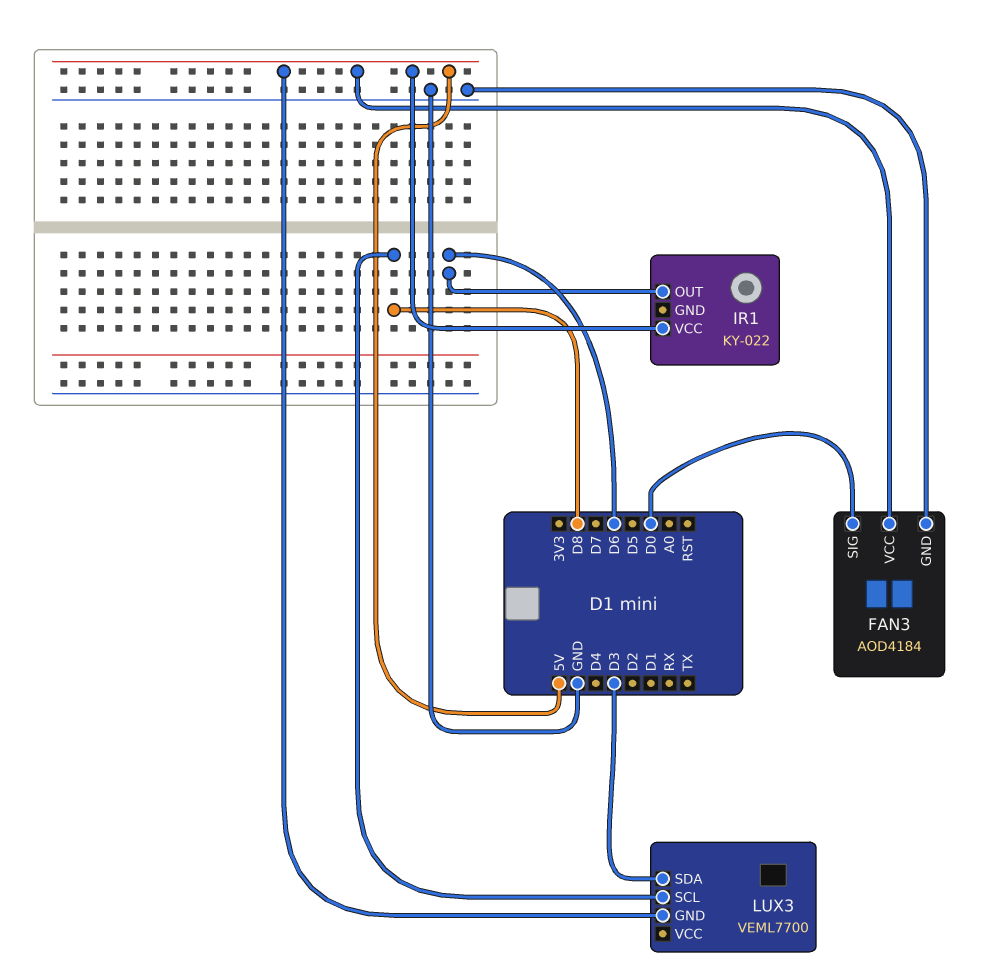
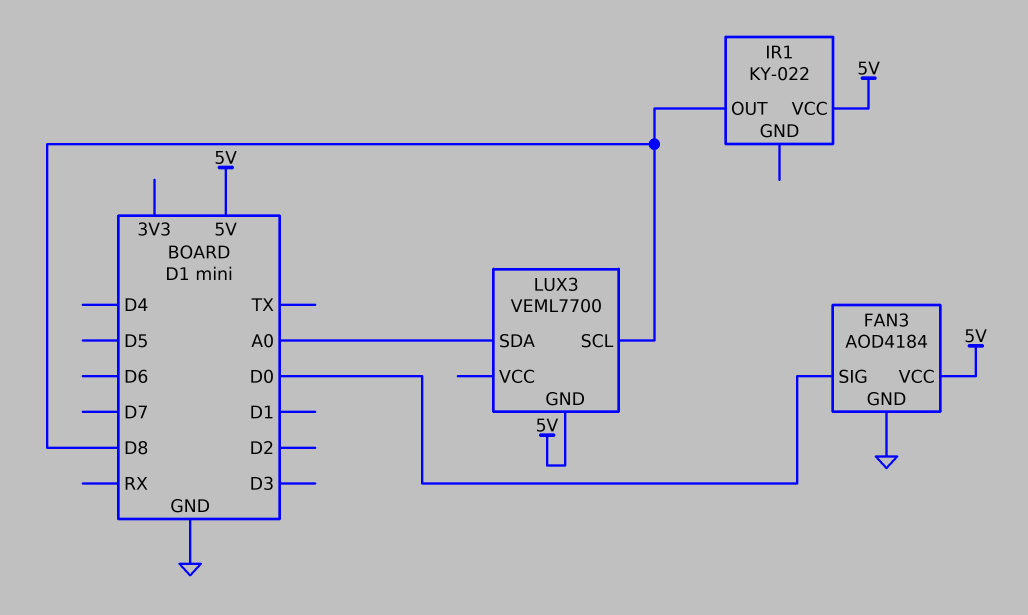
IR1 pin OUT: D6 -> D8
LUX3 pin SDA: D3 -> A0

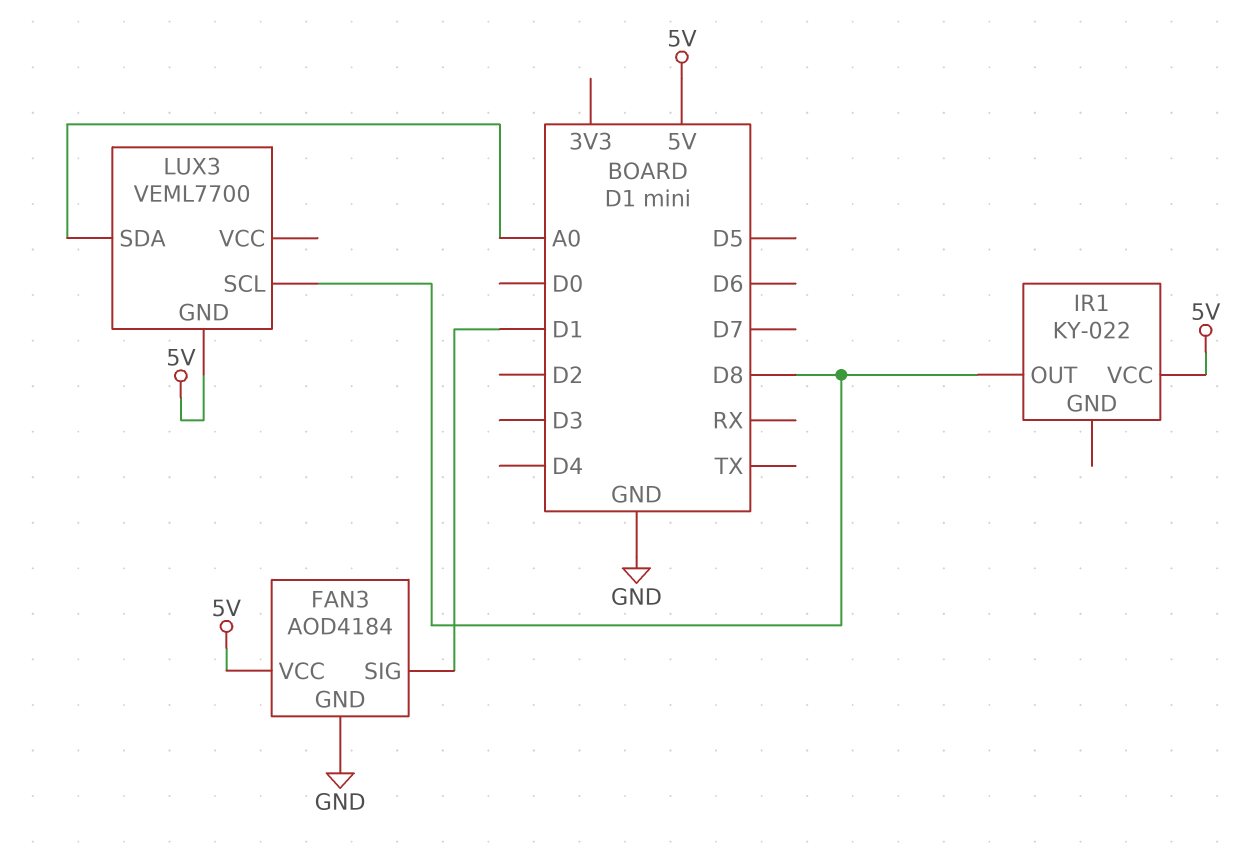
FAN3 pin SIG: D0 -> D1

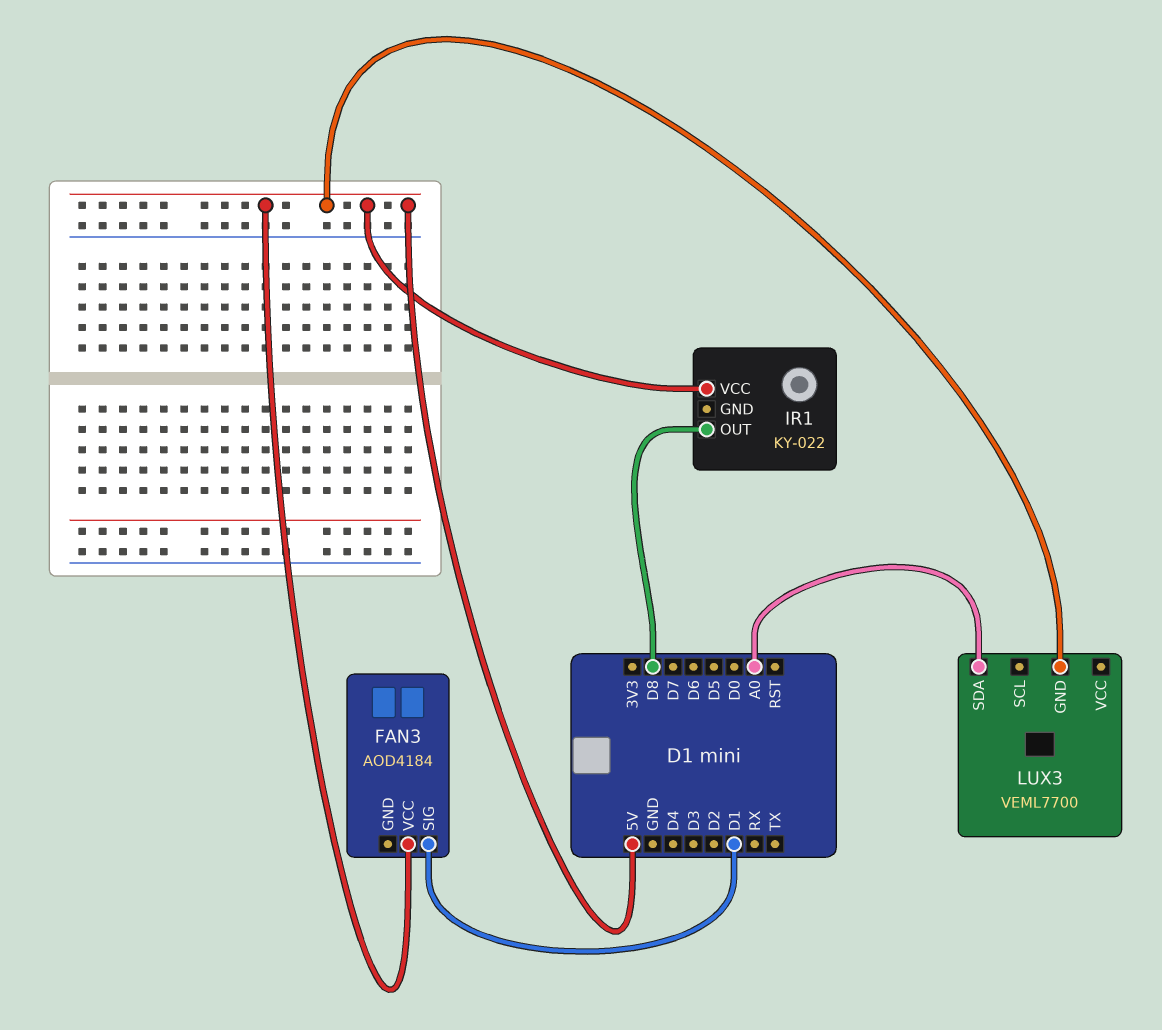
FAN3 pin GND: GND -> none
LUX3 pin SCL: D8 -> none

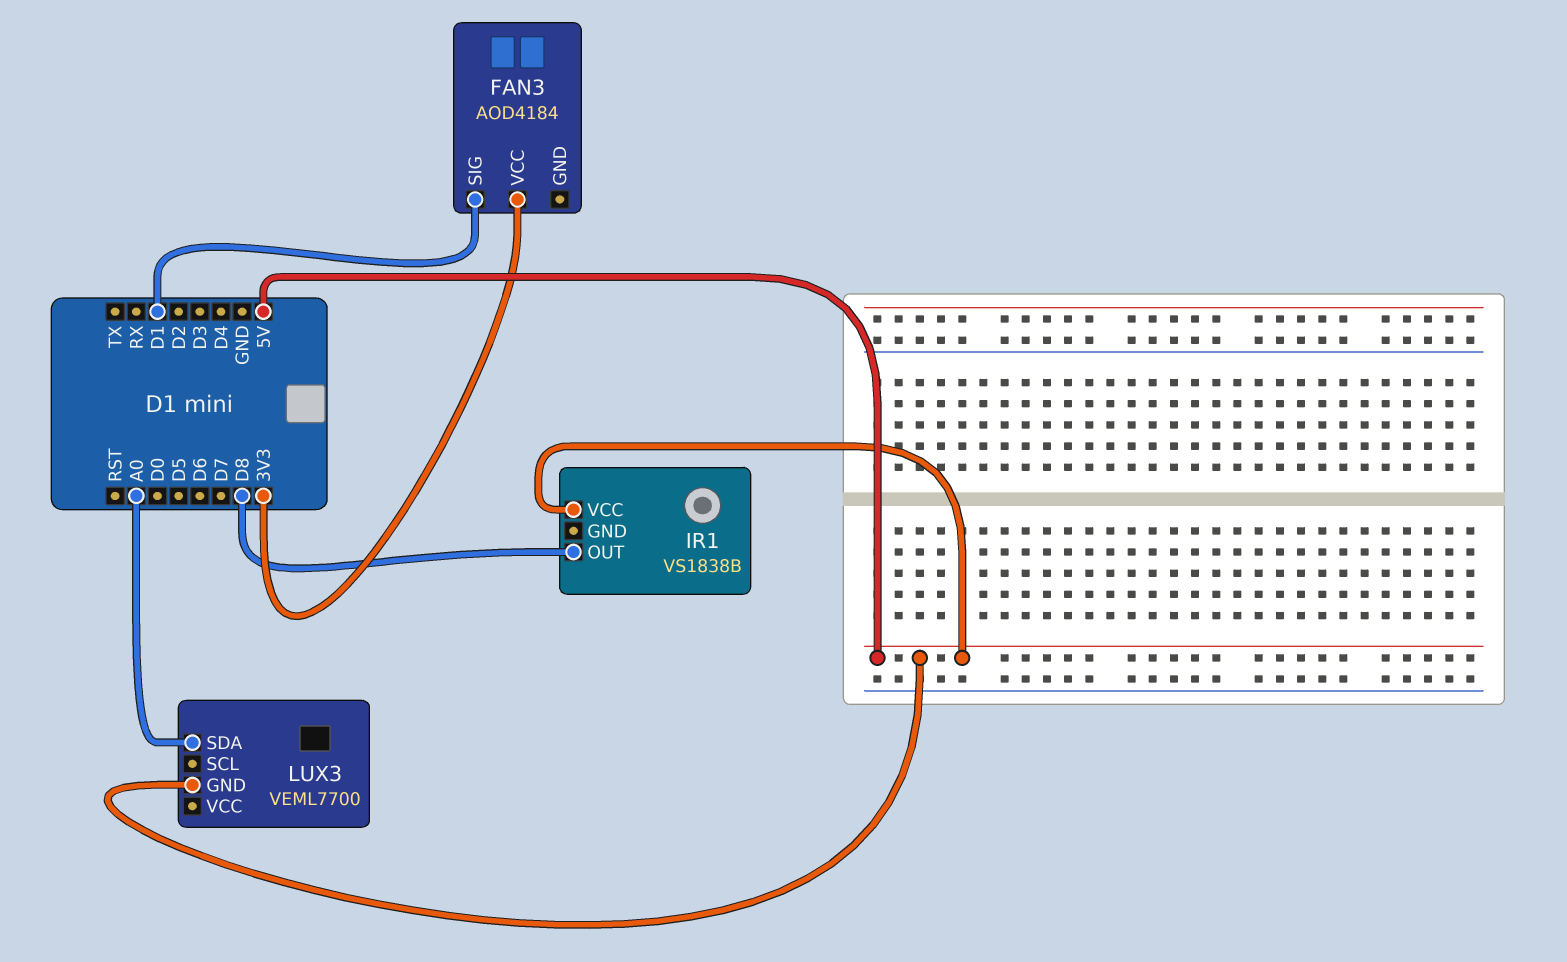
FAN3 pin VCC: 5V -> 3V3
IR1: KY-022 -> VS1838B

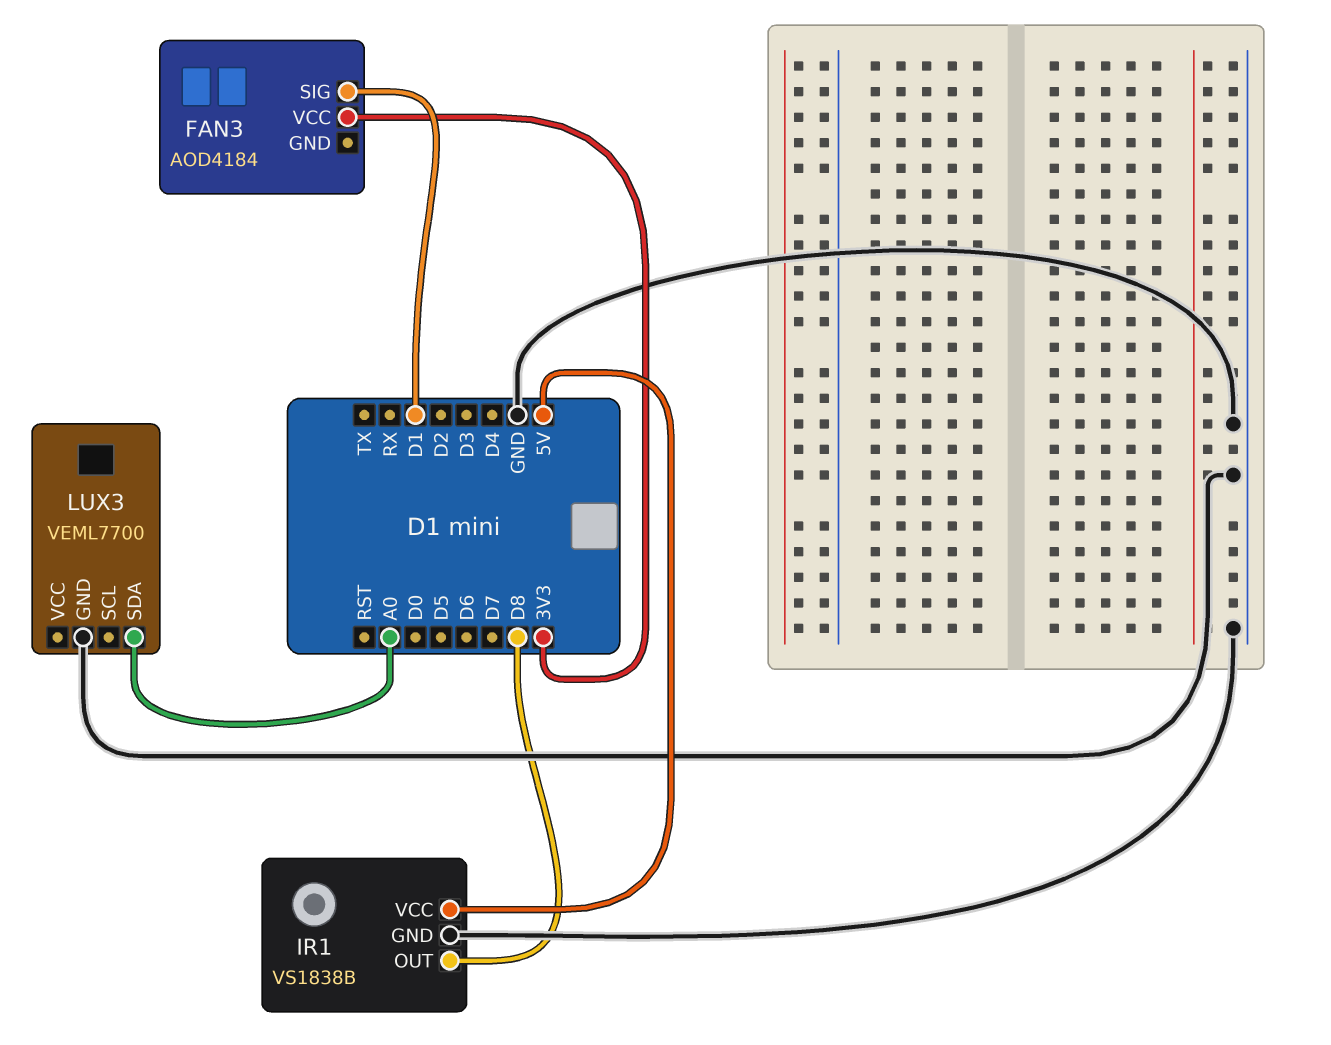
IR1 pin GND: none -> GND
LUX3 pin GND: 5V -> GND

